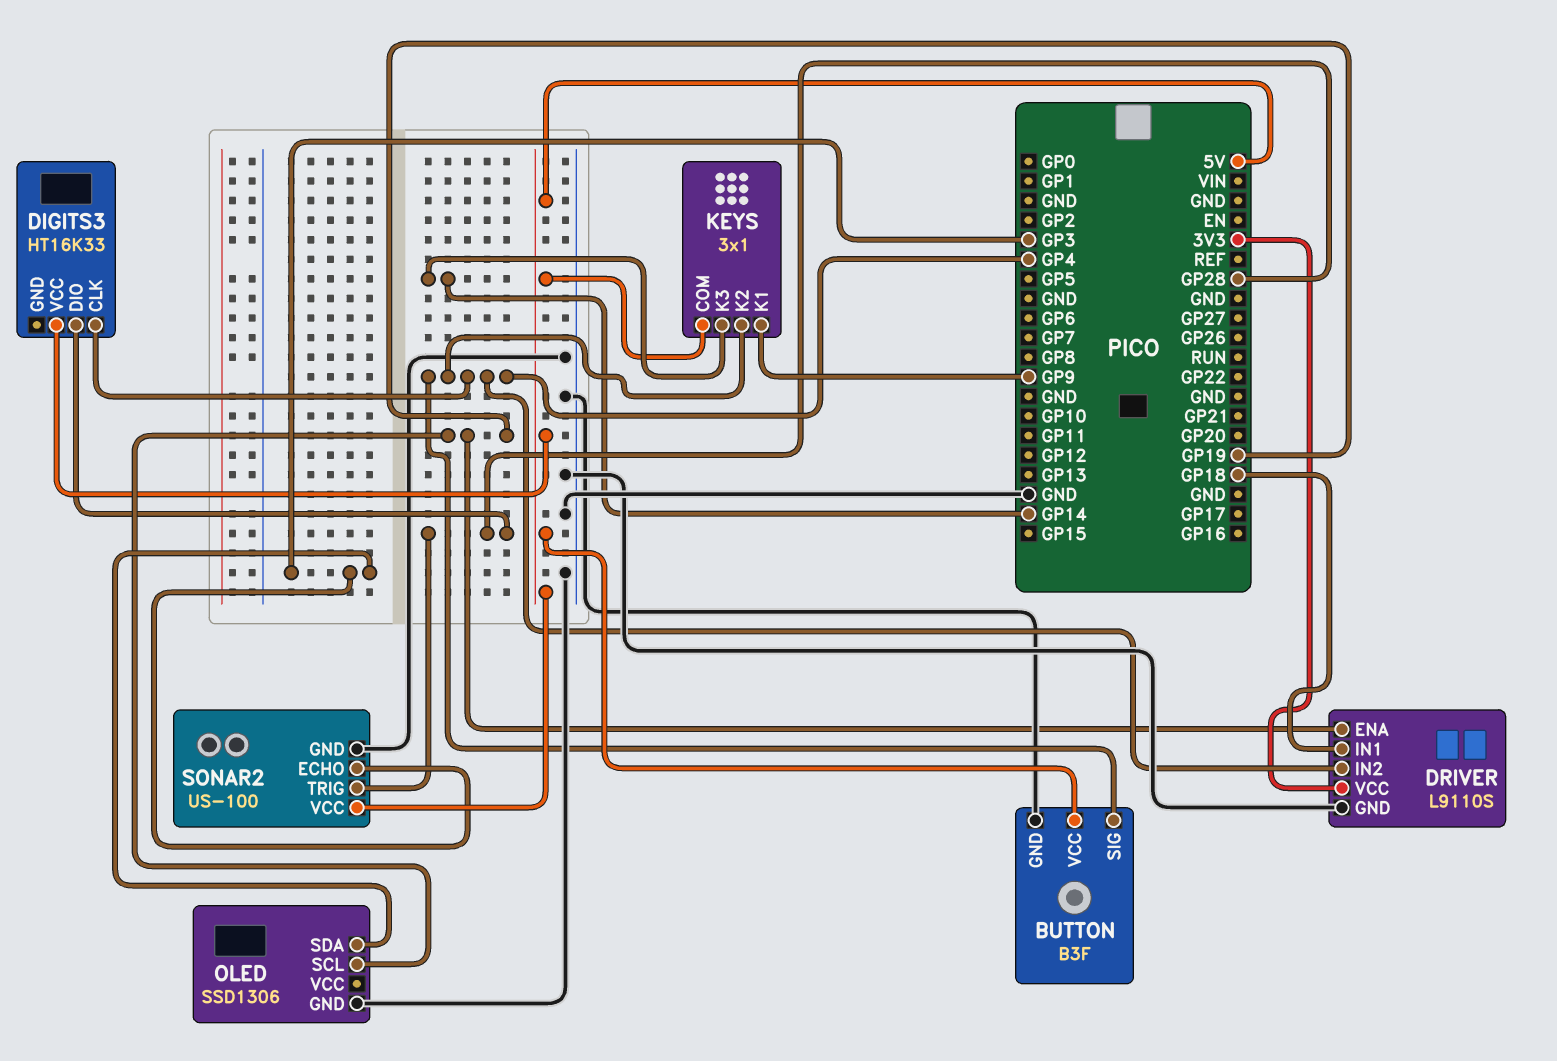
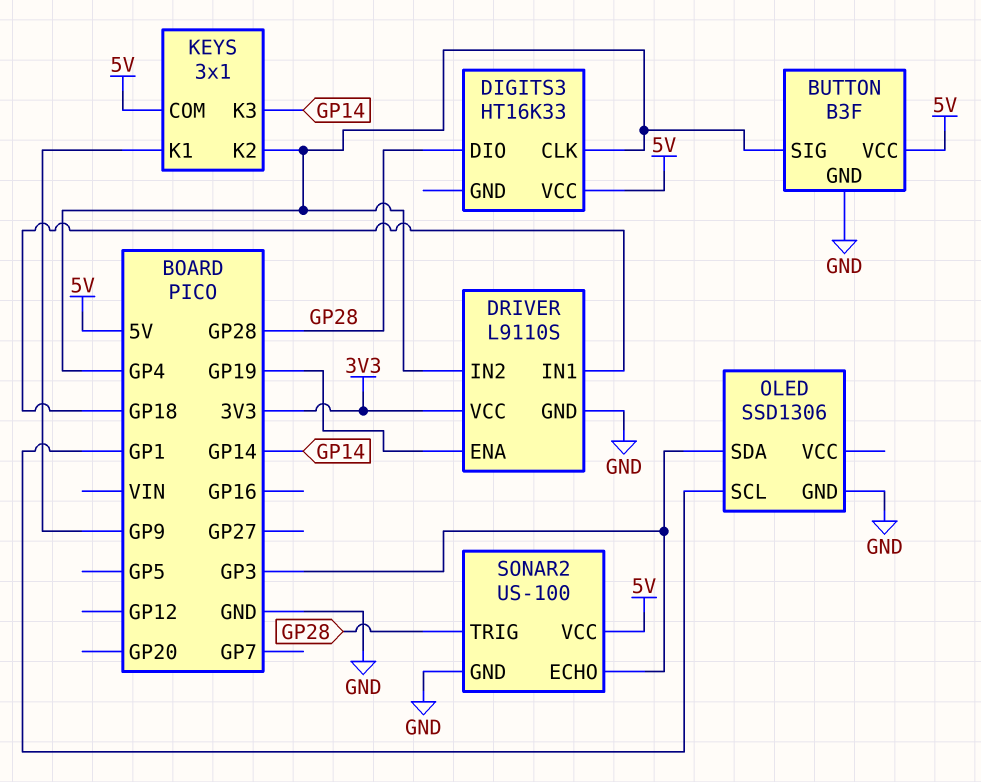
OLED pin SCL: GP19 -> GP1

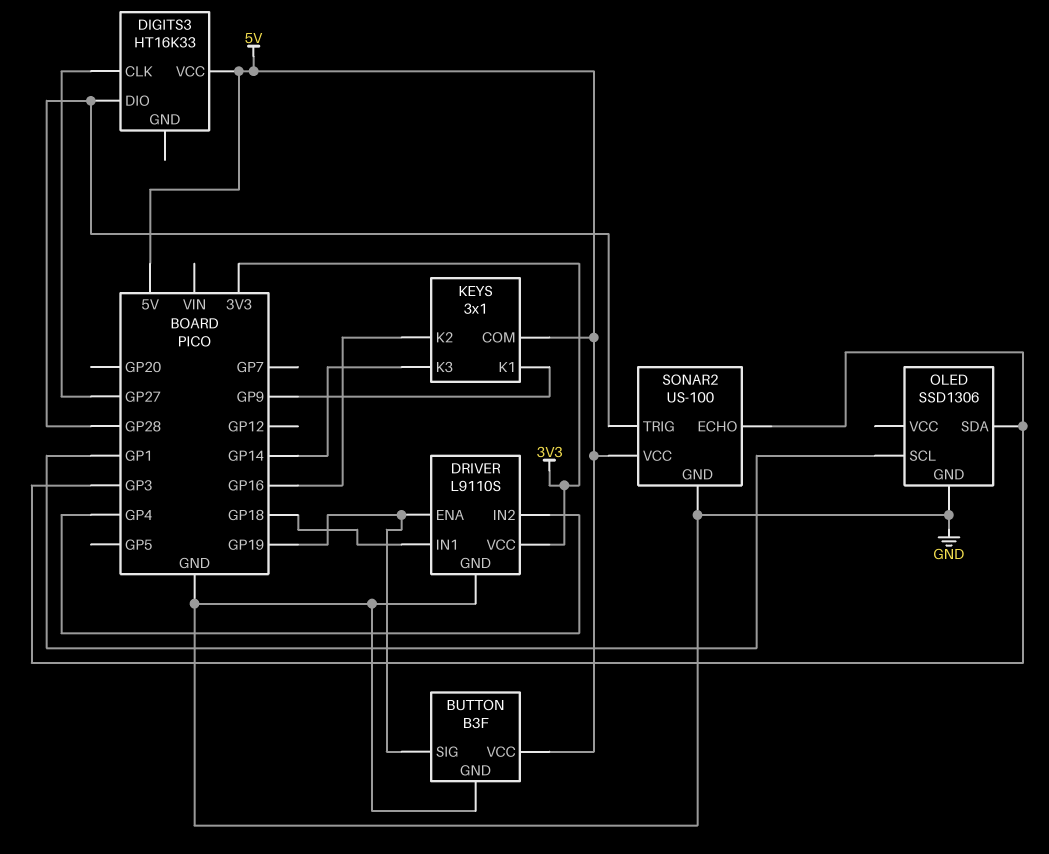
BUTTON pin SIG: GP4 -> GP19
DIGITS3 pin CLK: GP4 -> GP27
KEYS pin K2: GP4 -> GP16

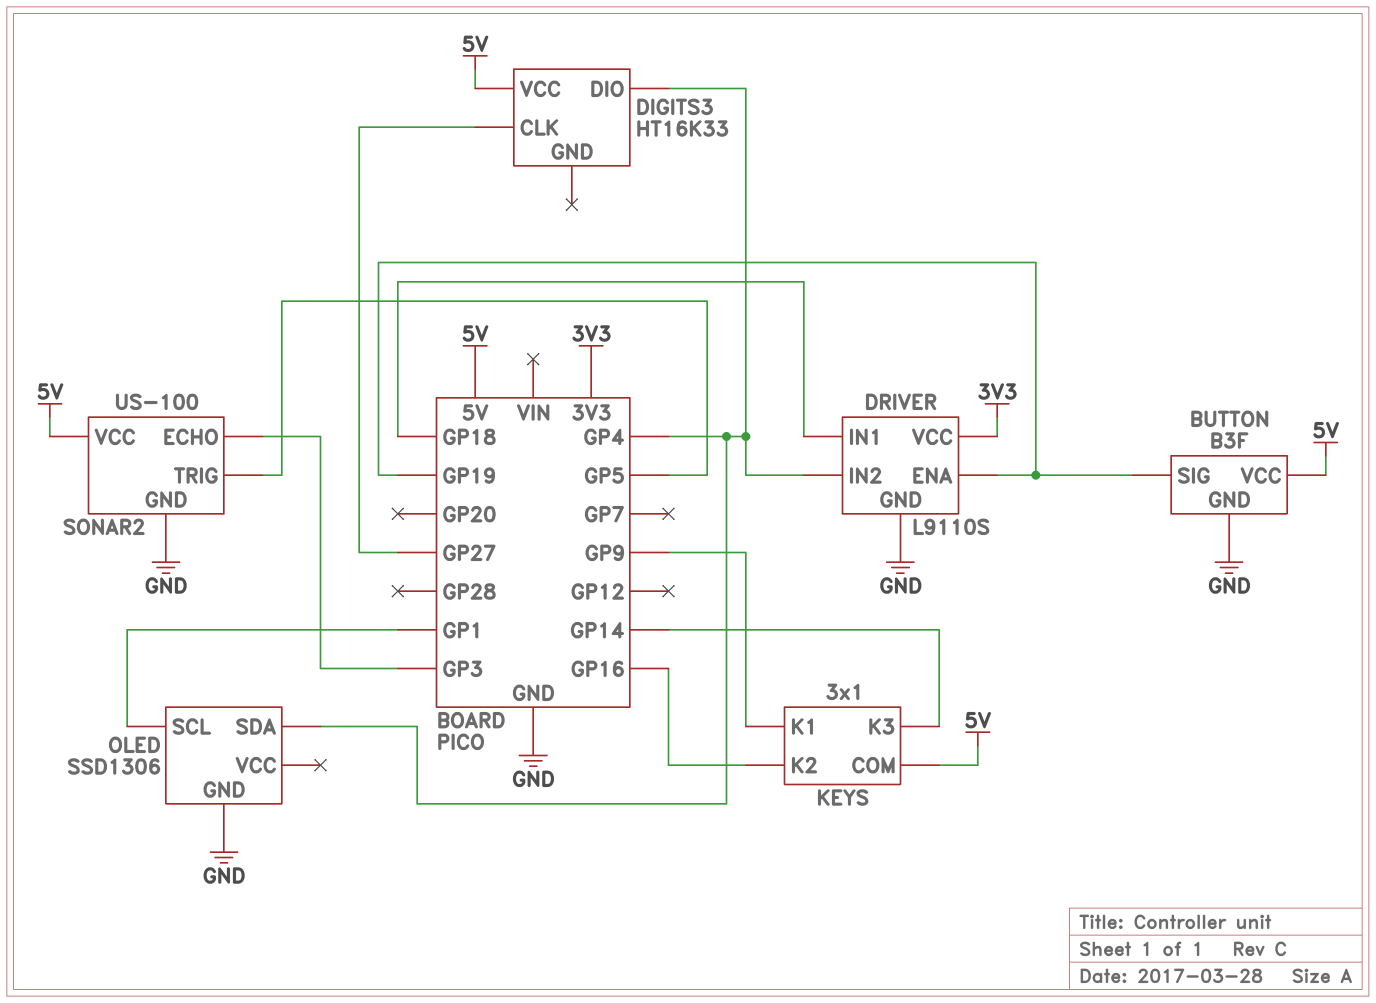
DIGITS3 pin DIO: GP28 -> GP4
OLED pin SDA: GP3 -> GP4
SONAR2 pin TRIG: GP28 -> GP5

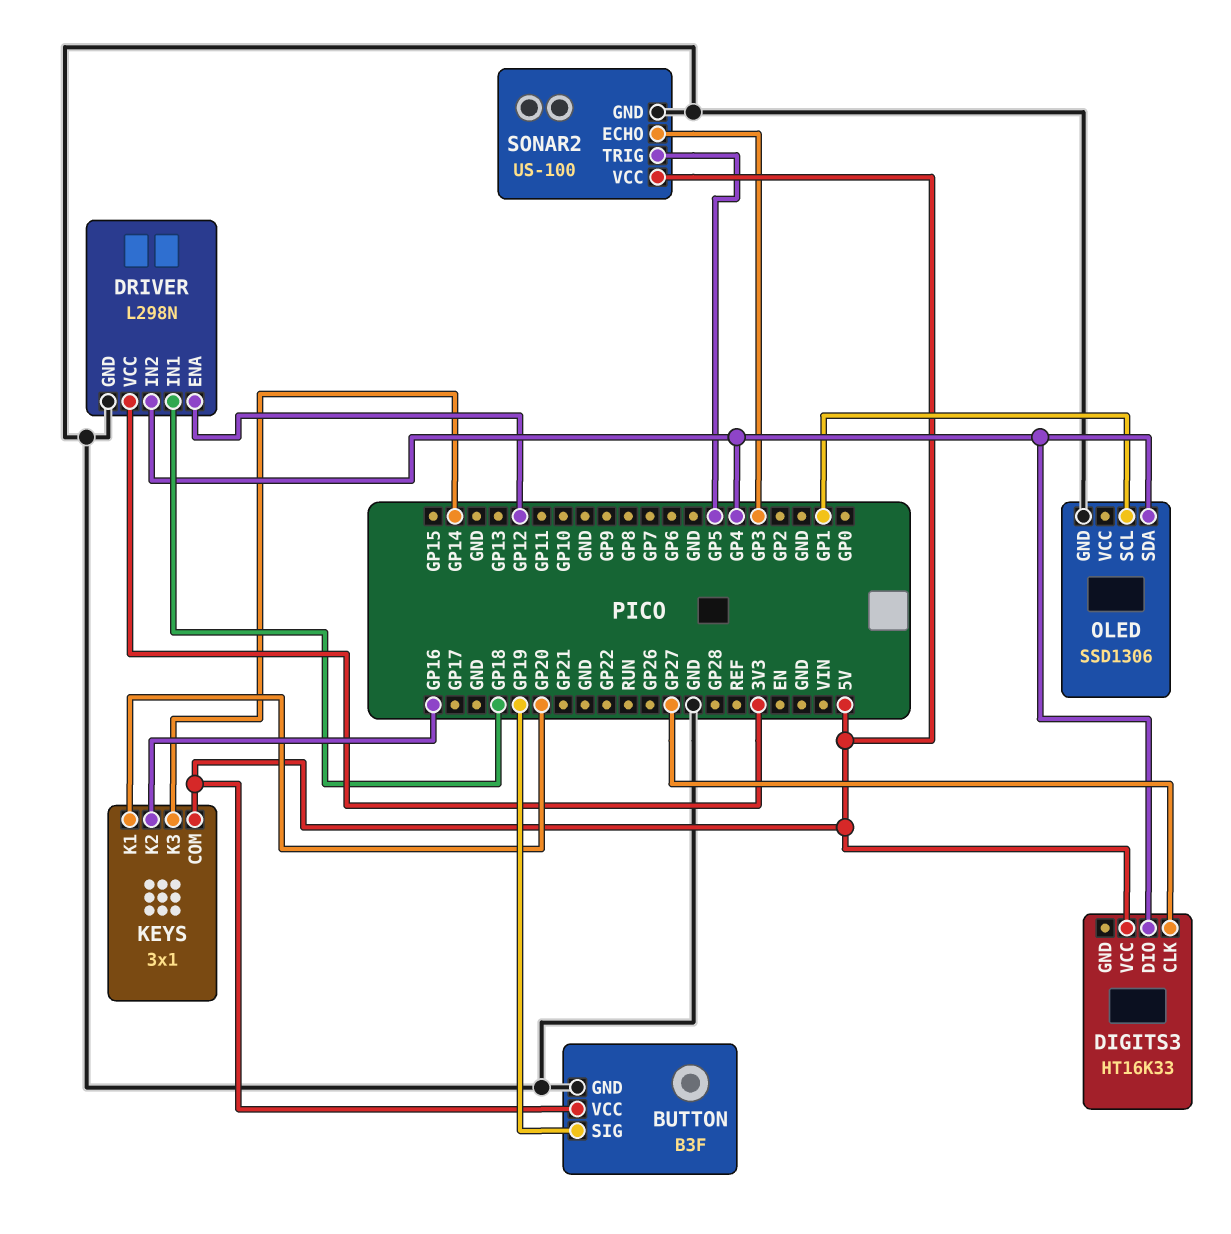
DRIVER: L9110S -> L298N
DRIVER pin ENA: GP19 -> GP12
KEYS pin K1: GP9 -> GP20

